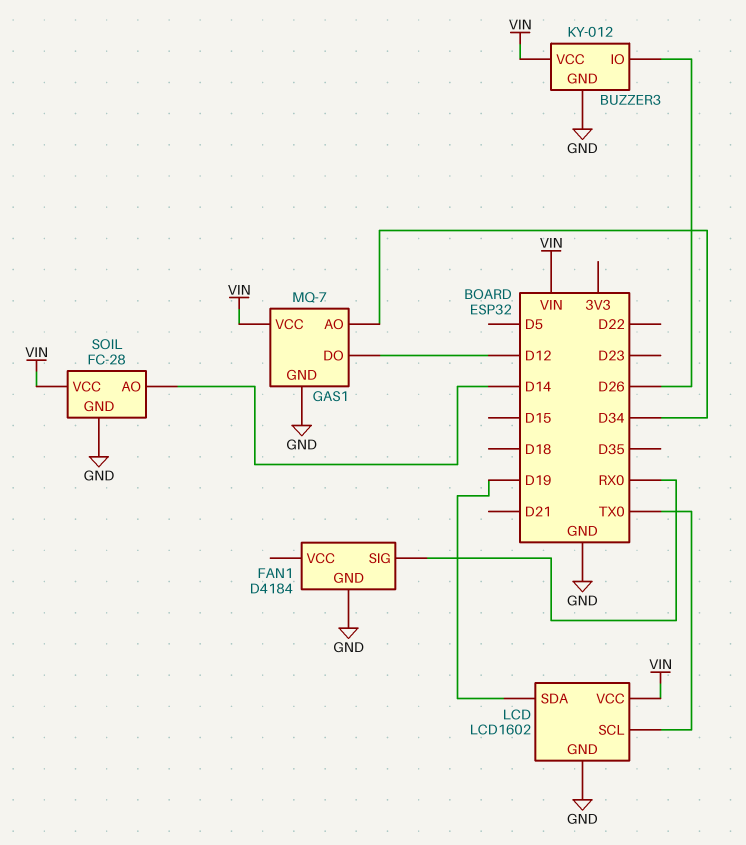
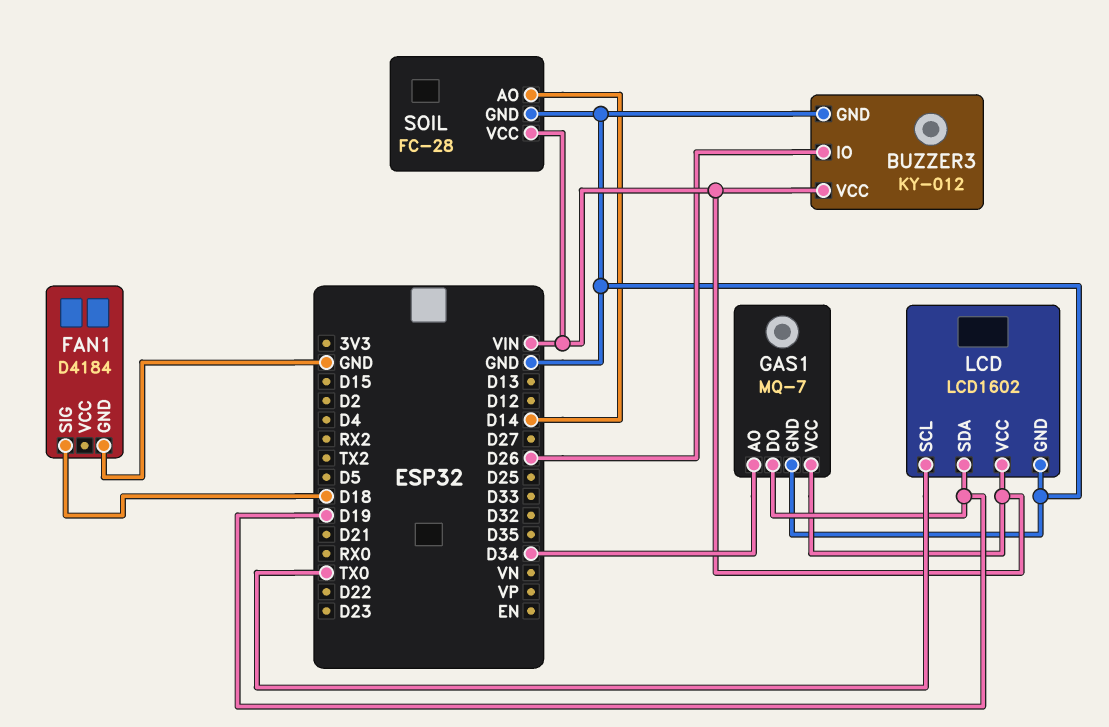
FAN1 pin SIG: RX0 -> D18
GAS1 pin DO: D12 -> D19

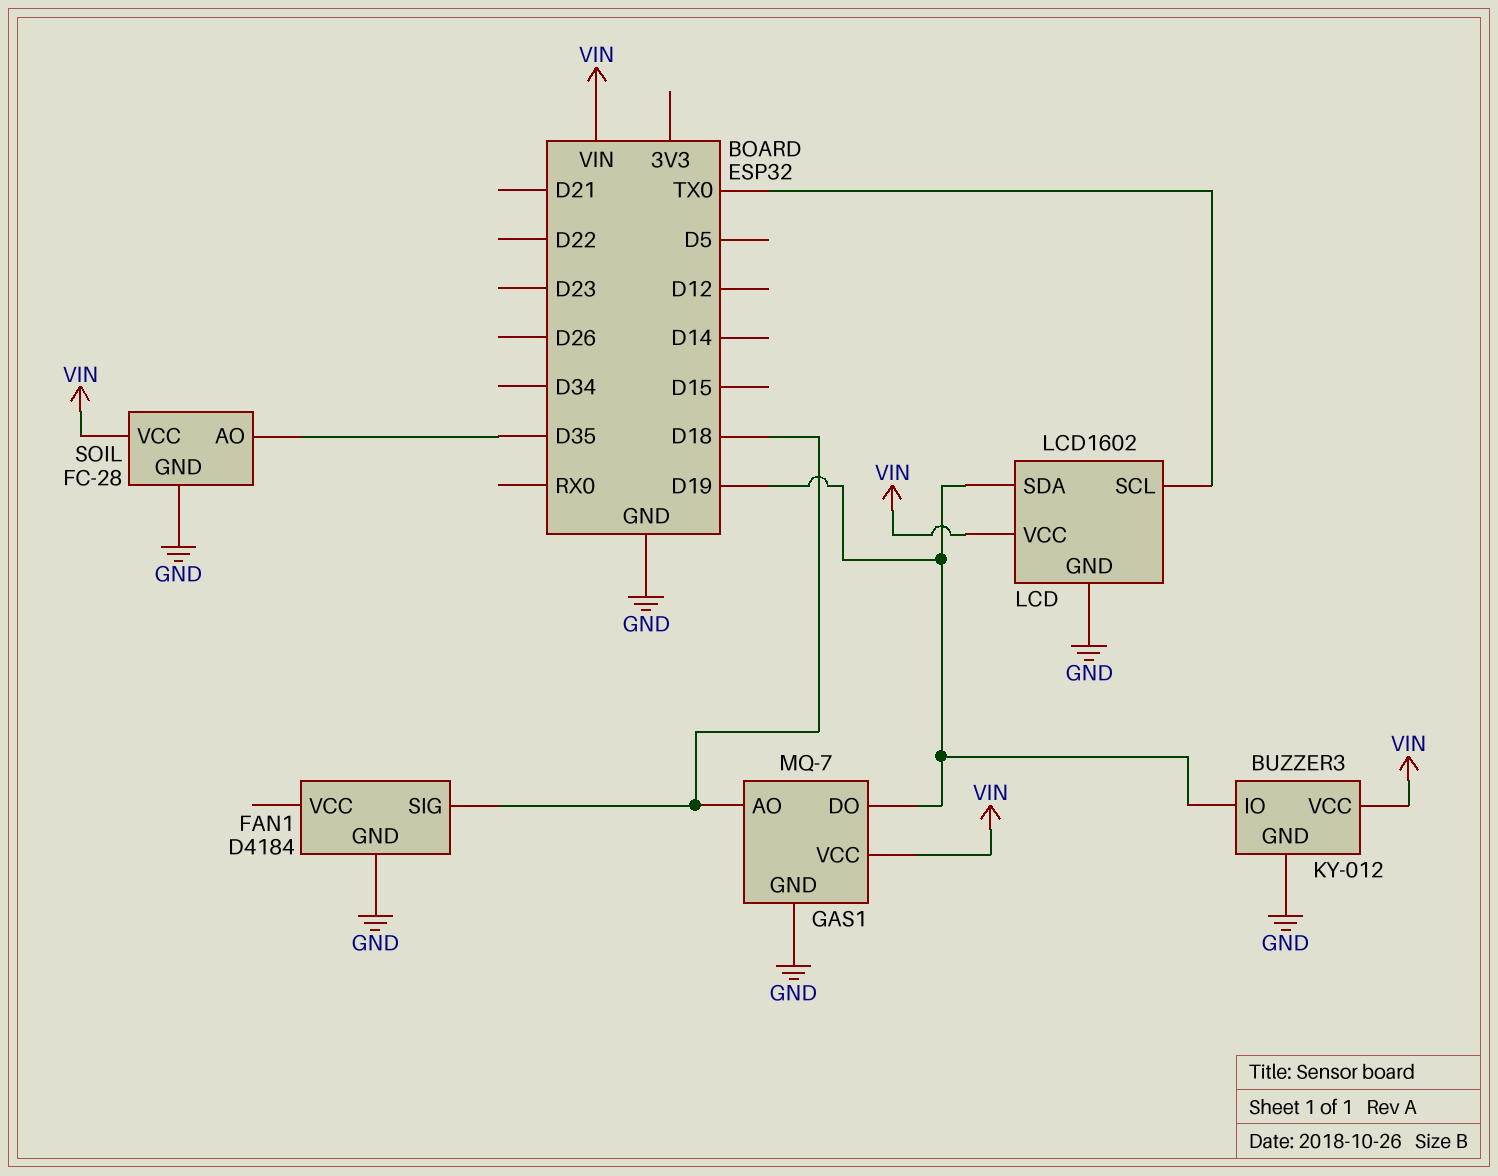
BUZZER3 pin IO: D26 -> D19
GAS1 pin AO: D34 -> D18
SOIL pin AO: D14 -> D35

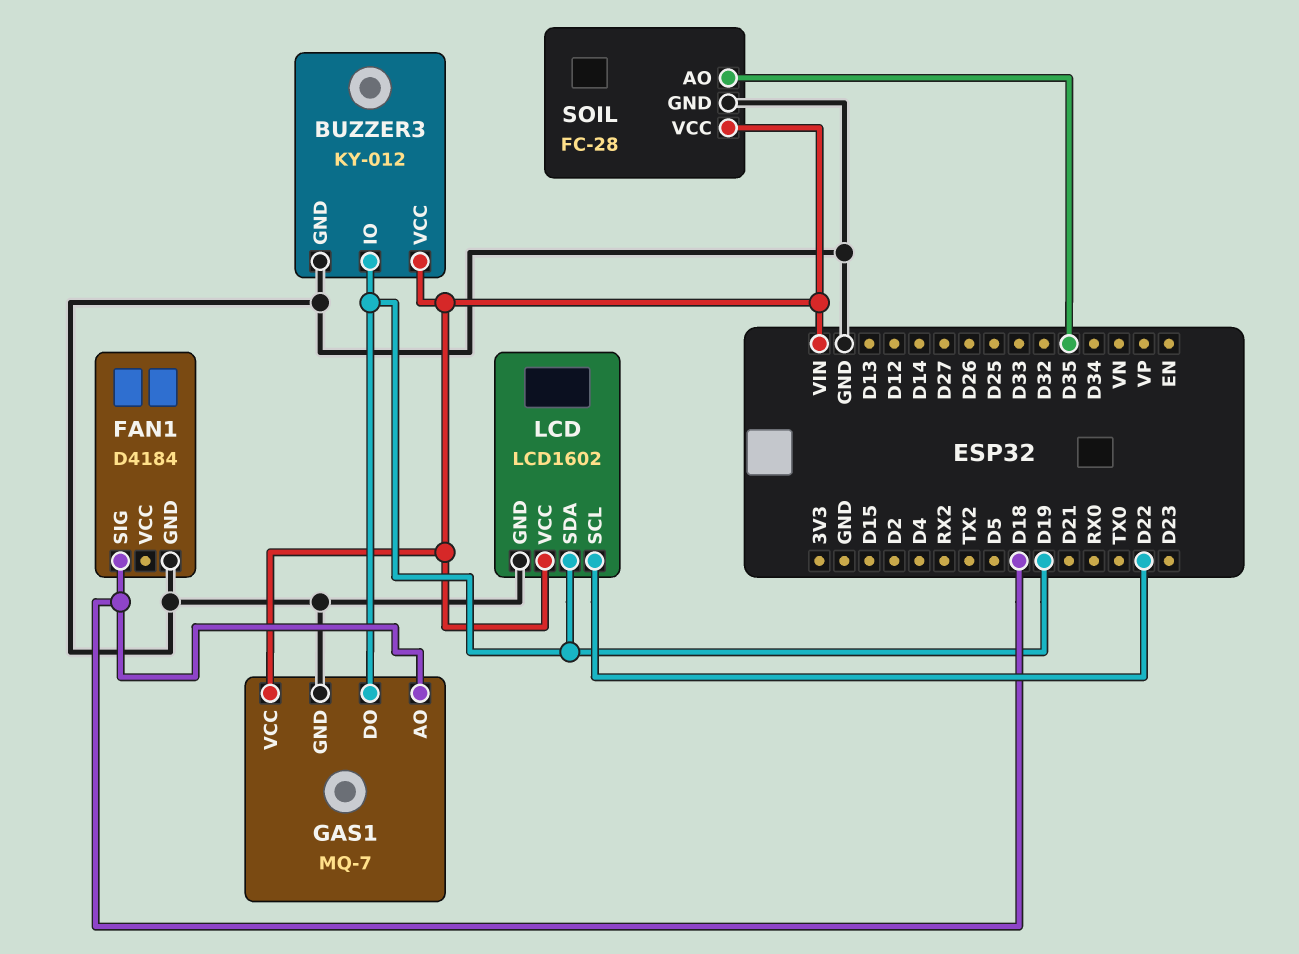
LCD pin SCL: TX0 -> D22

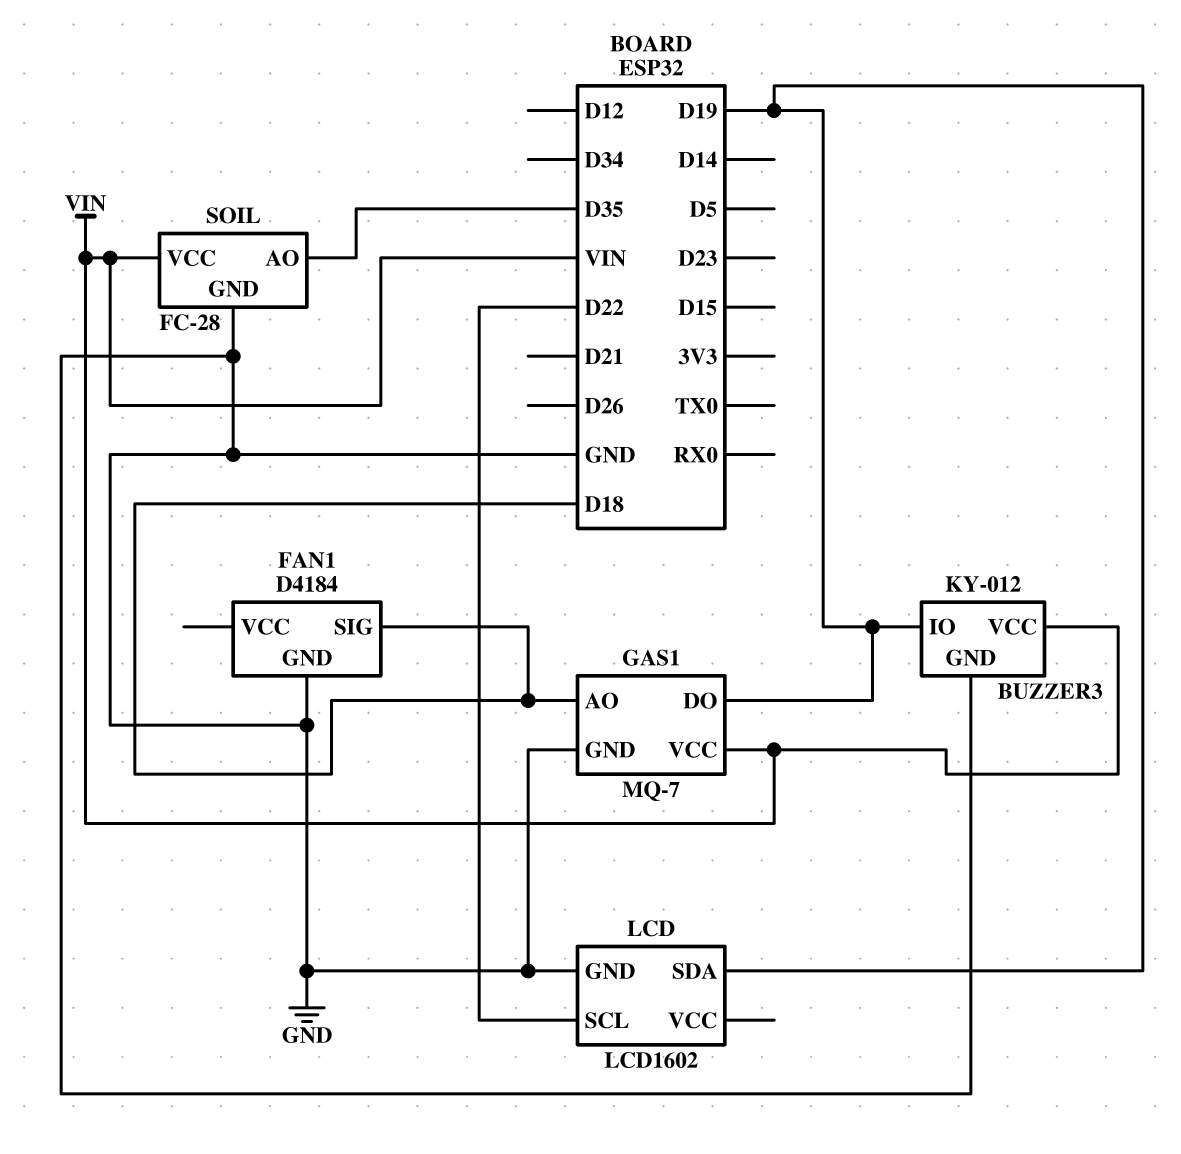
LCD pin VCC: VIN -> none

